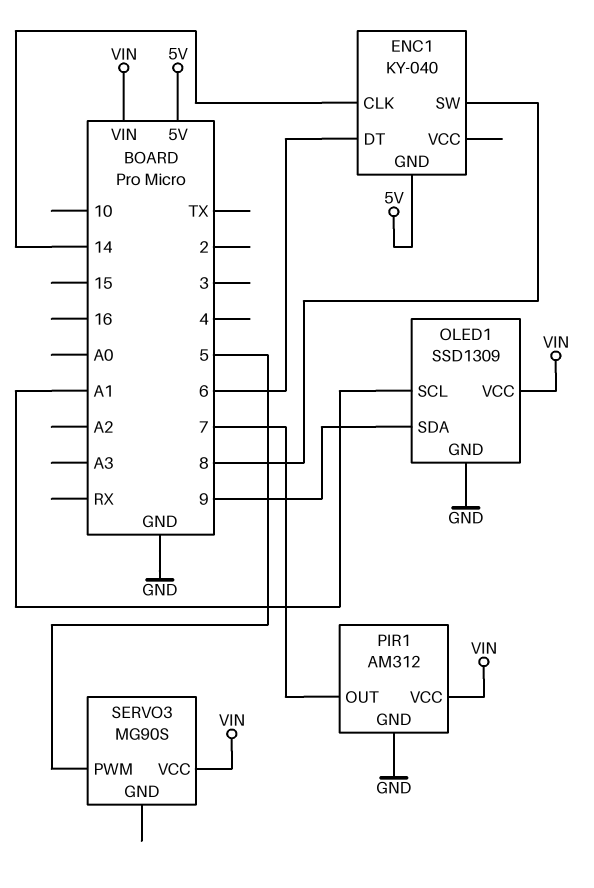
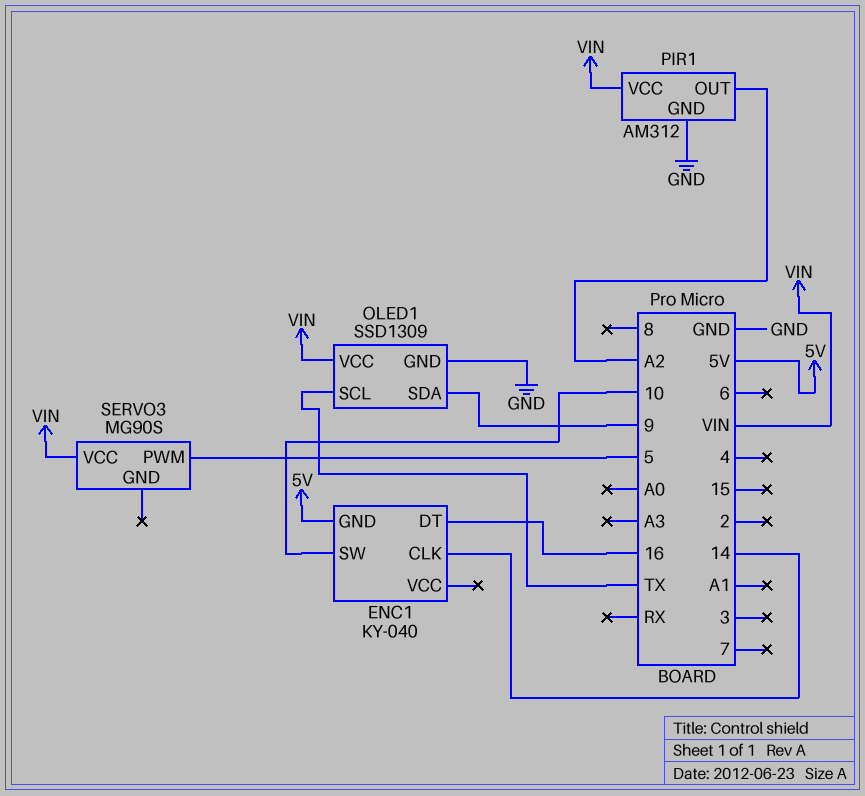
ENC1 pin DT: 6 -> 16
ENC1 pin SW: 8 -> 10
OLED1 pin SCL: A1 -> TX
PIR1 pin OUT: 7 -> A2

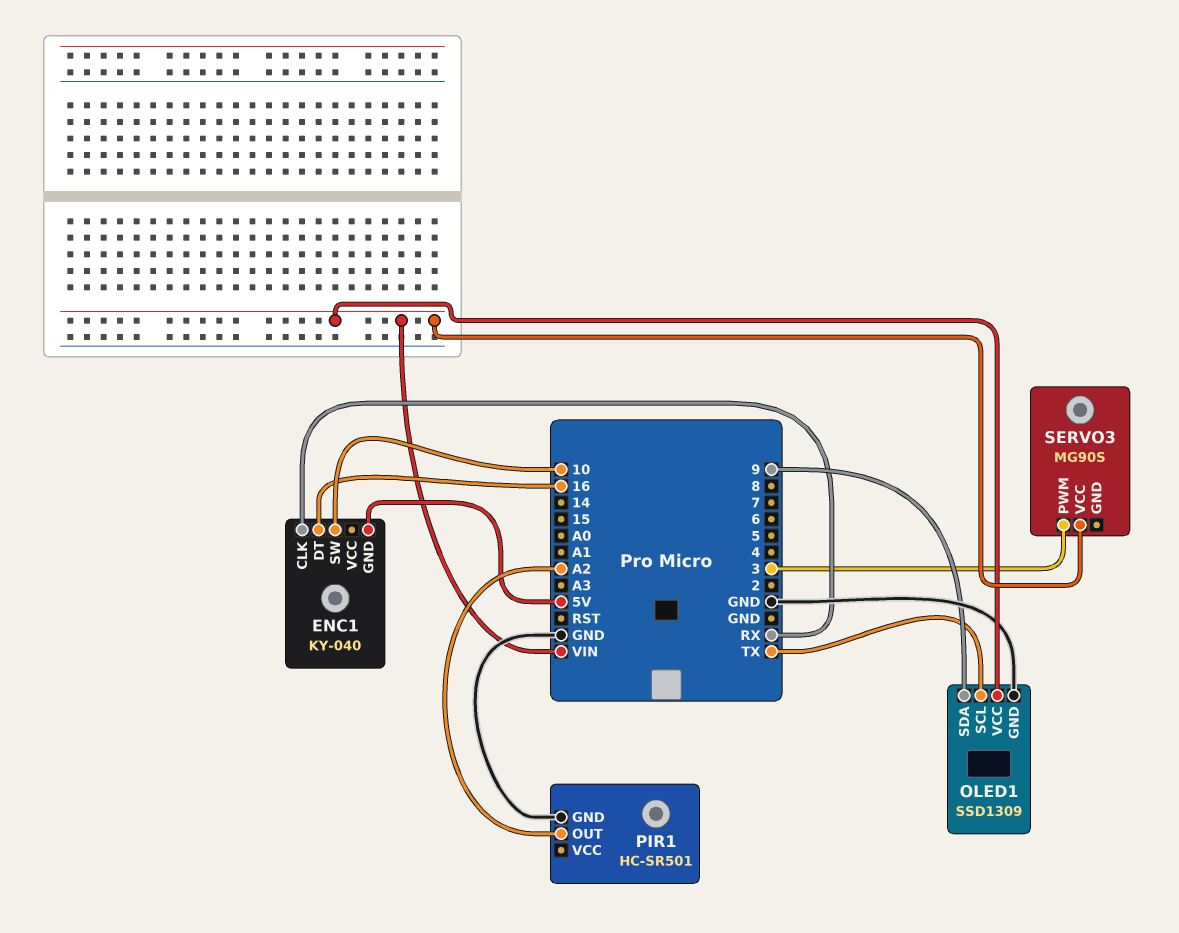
ENC1 pin CLK: 14 -> RX
PIR1: AM312 -> HC-SR501
PIR1 pin VCC: VIN -> none
SERVO3 pin PWM: 5 -> 3

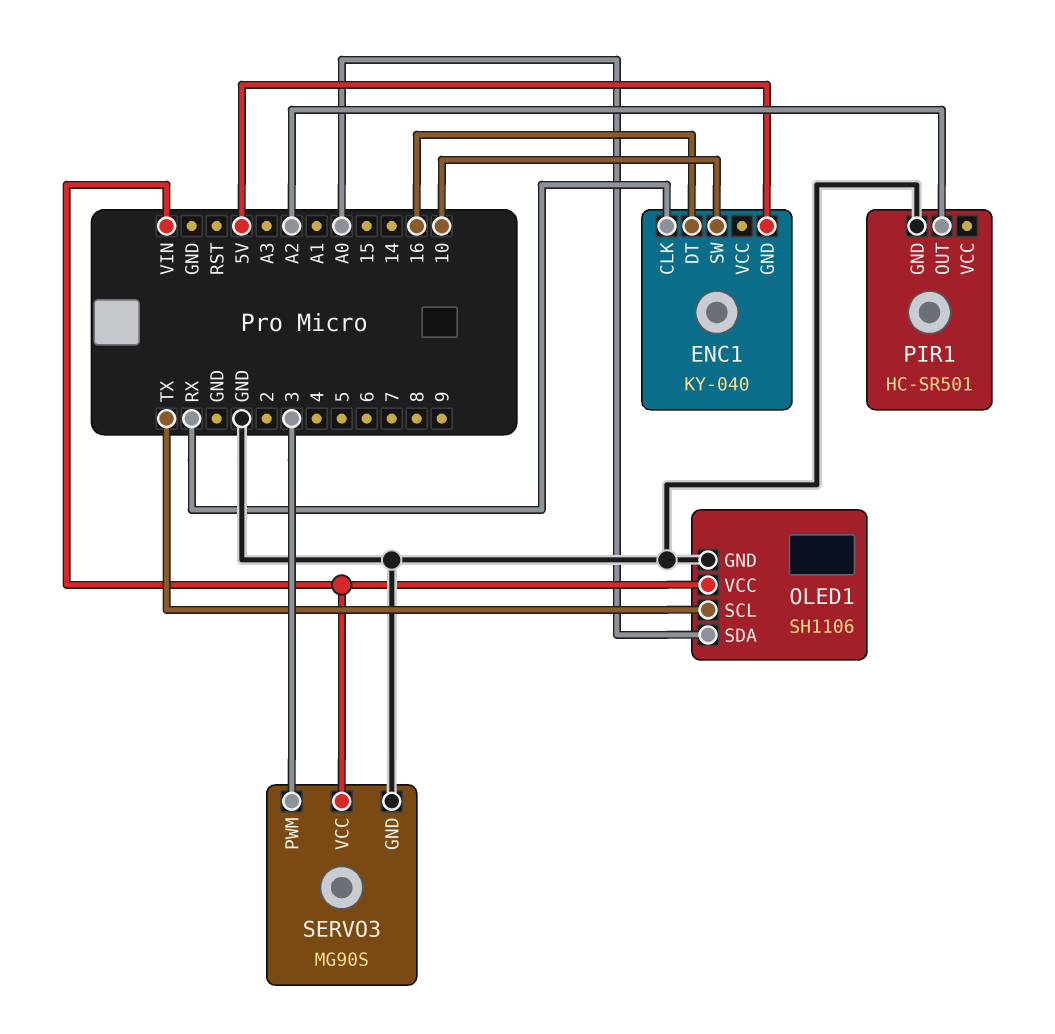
OLED1: SSD1309 -> SH1106
OLED1 pin SDA: 9 -> A0
SERVO3 pin GND: none -> GND

